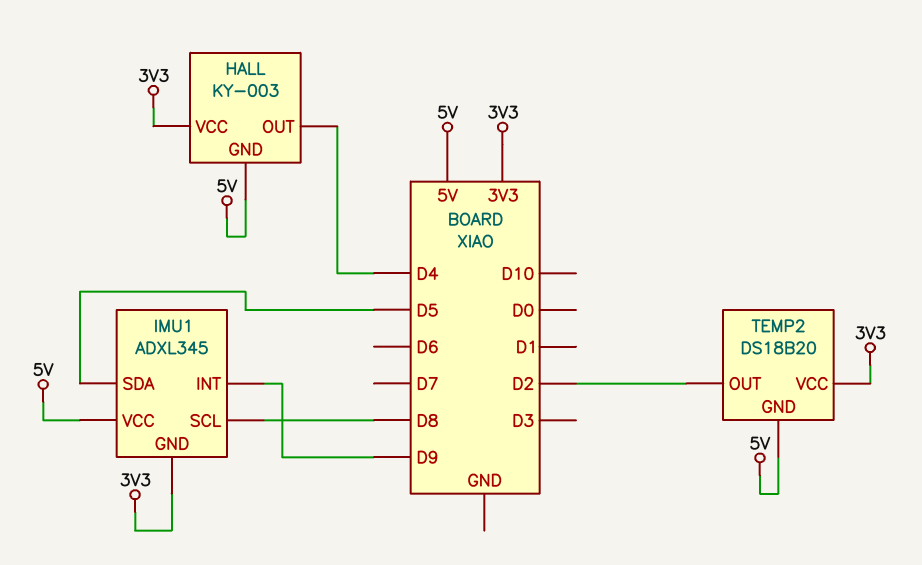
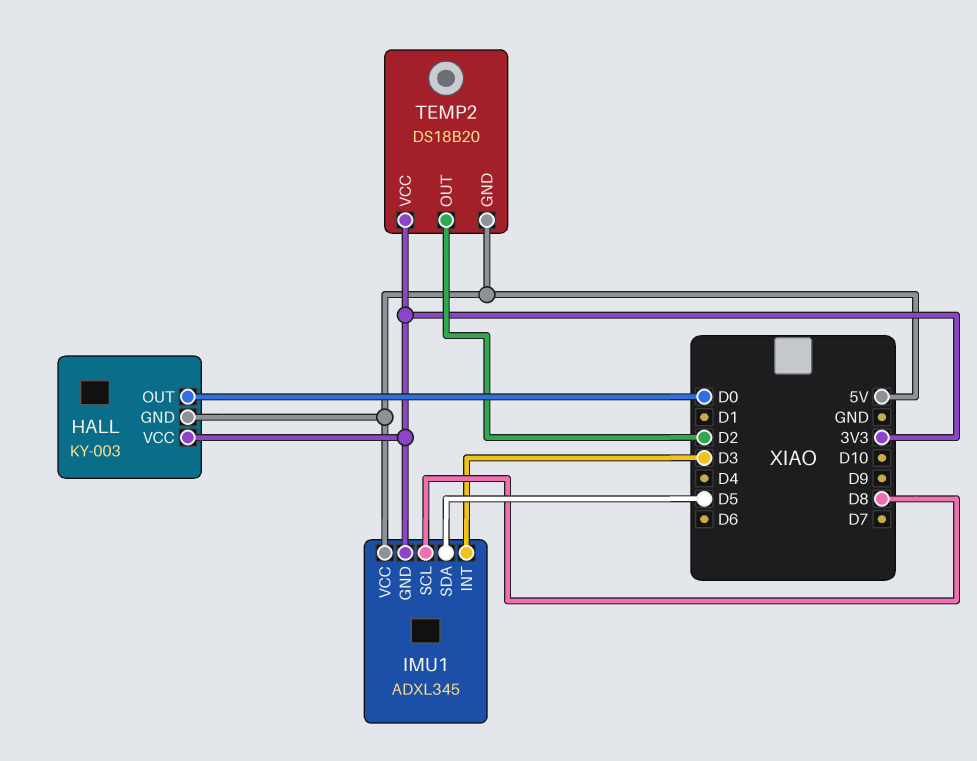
HALL pin OUT: D4 -> D0
IMU1 pin INT: D9 -> D3

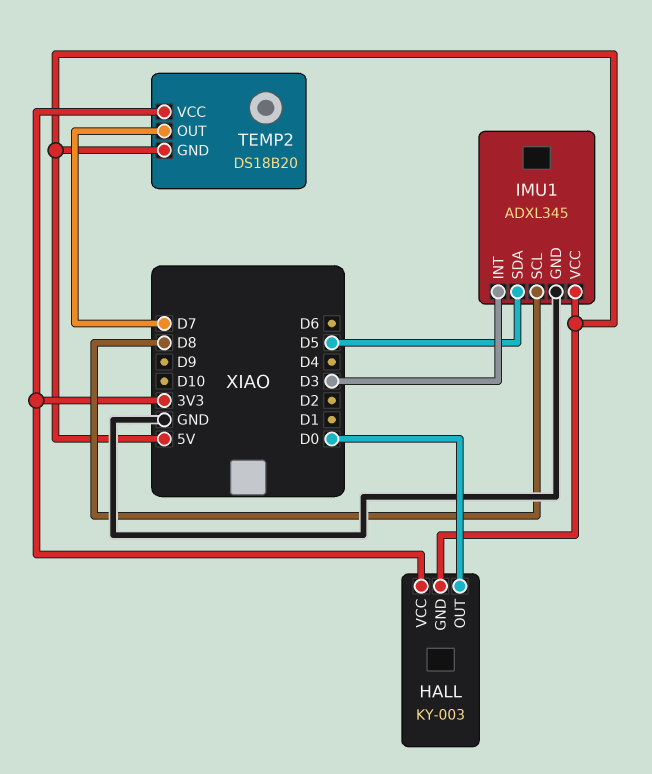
IMU1 pin GND: 3V3 -> GND
TEMP2 pin OUT: D2 -> D7

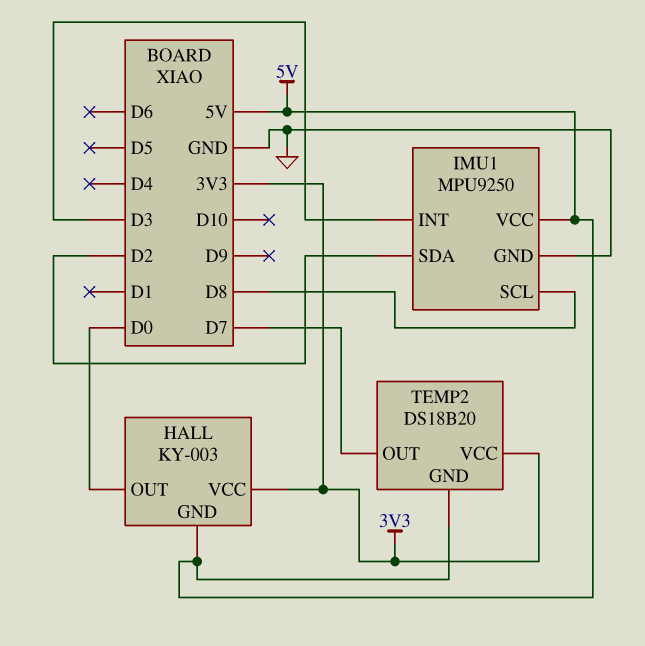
IMU1: ADXL345 -> MPU9250
IMU1 pin SDA: D5 -> D2

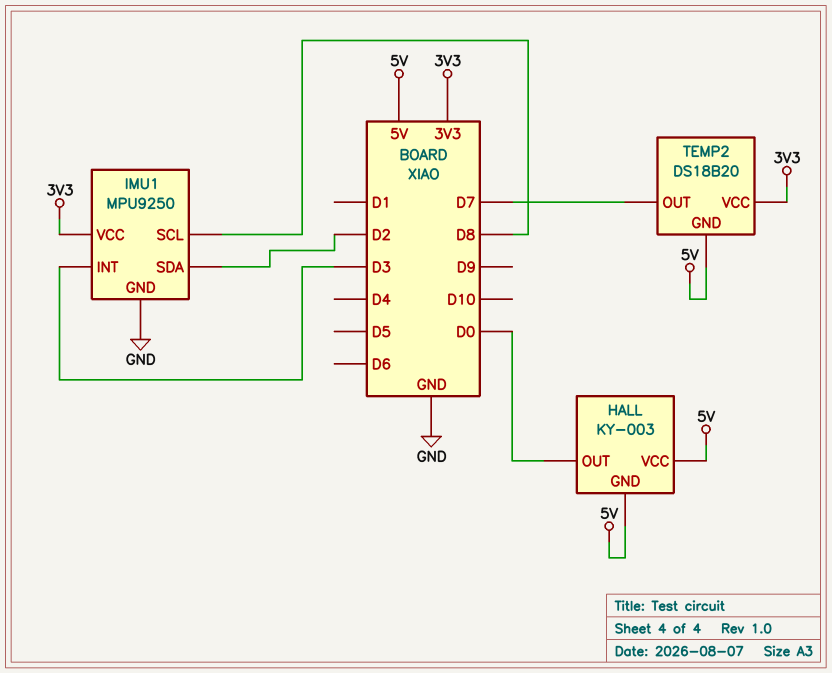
HALL pin VCC: 3V3 -> 5V
IMU1 pin VCC: 5V -> 3V3

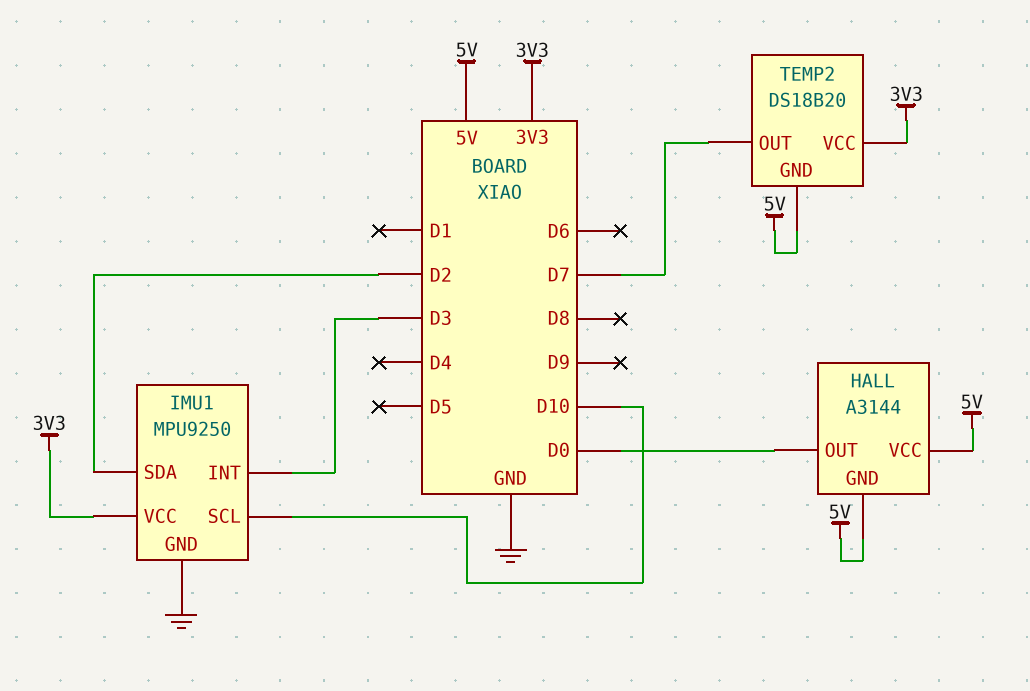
HALL: KY-003 -> A3144
IMU1 pin SCL: D8 -> D10

